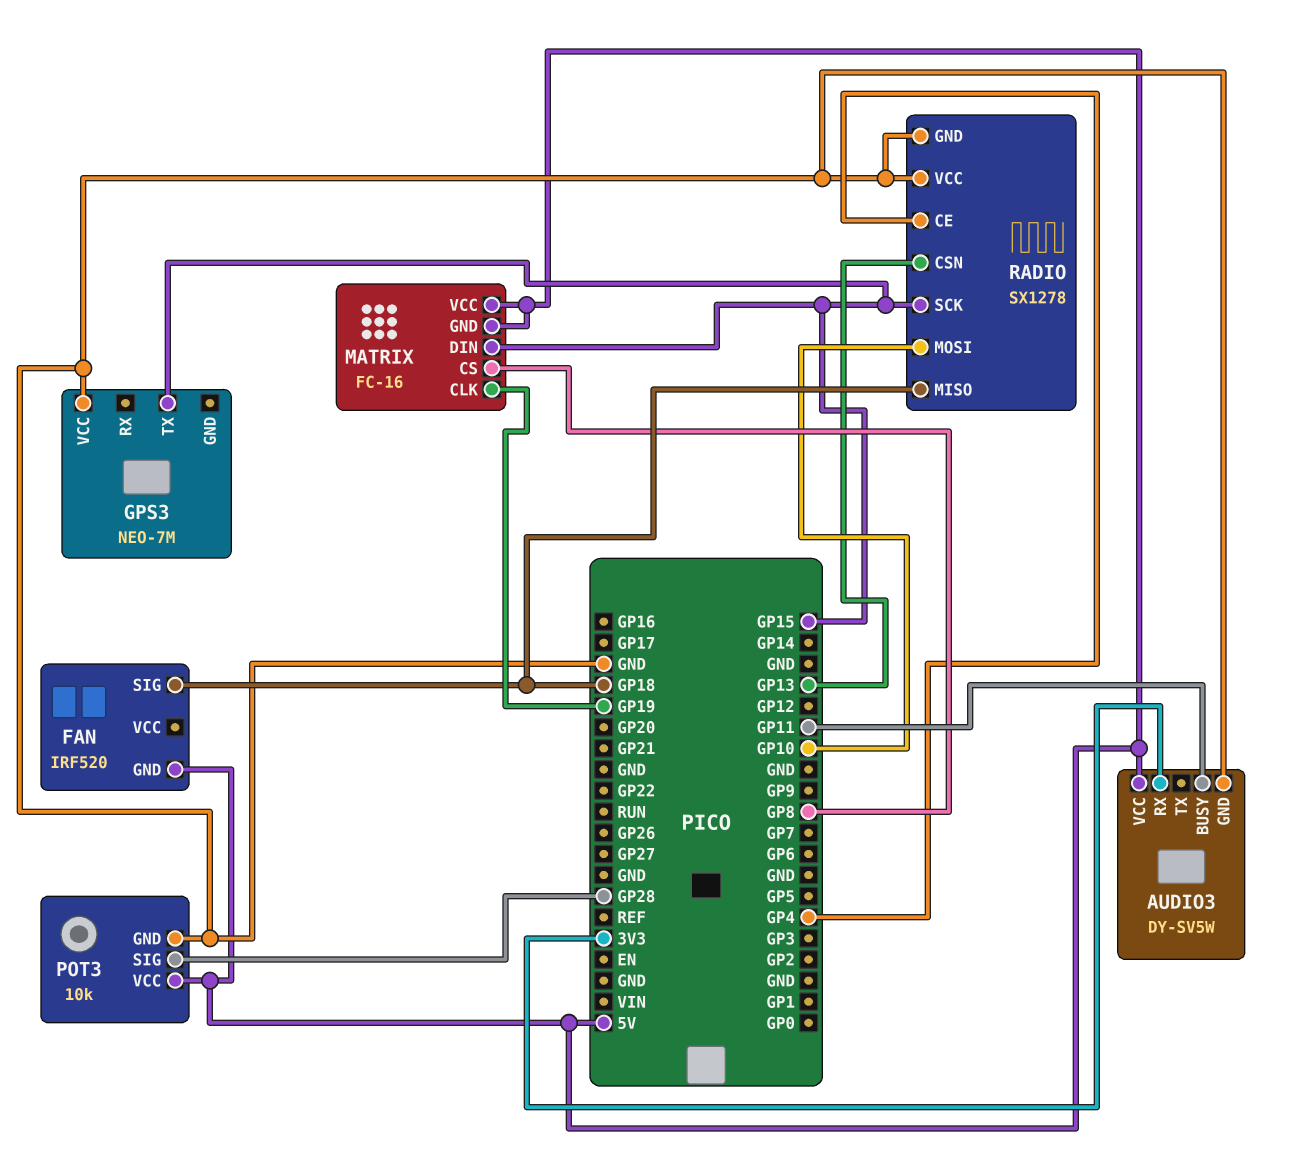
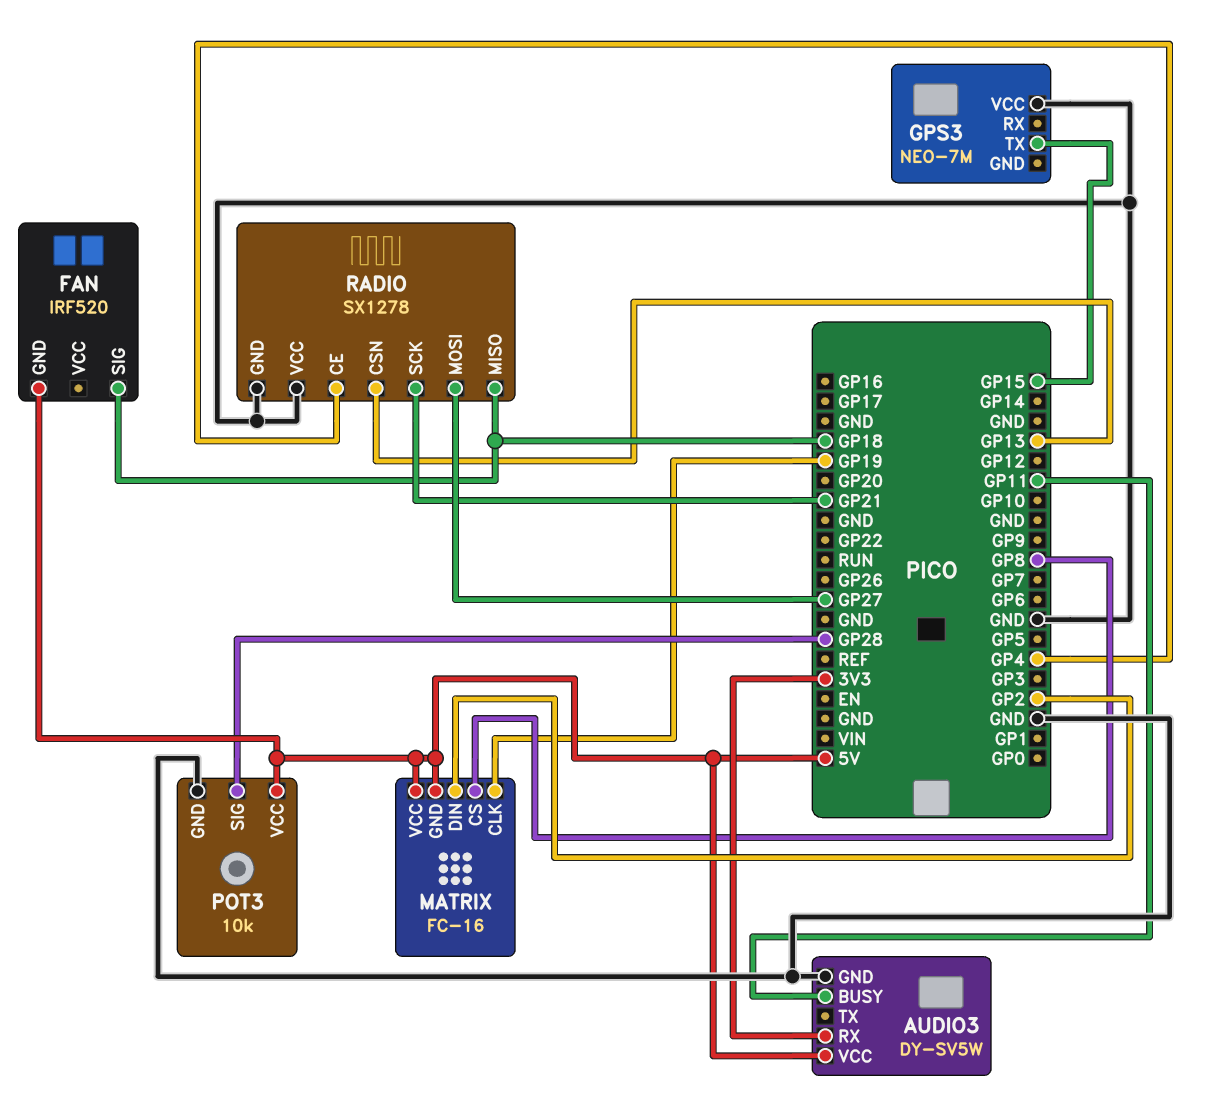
MATRIX pin DIN: GP15 -> GP2
RADIO pin MOSI: GP10 -> GP27
RADIO pin SCK: GP15 -> GP21

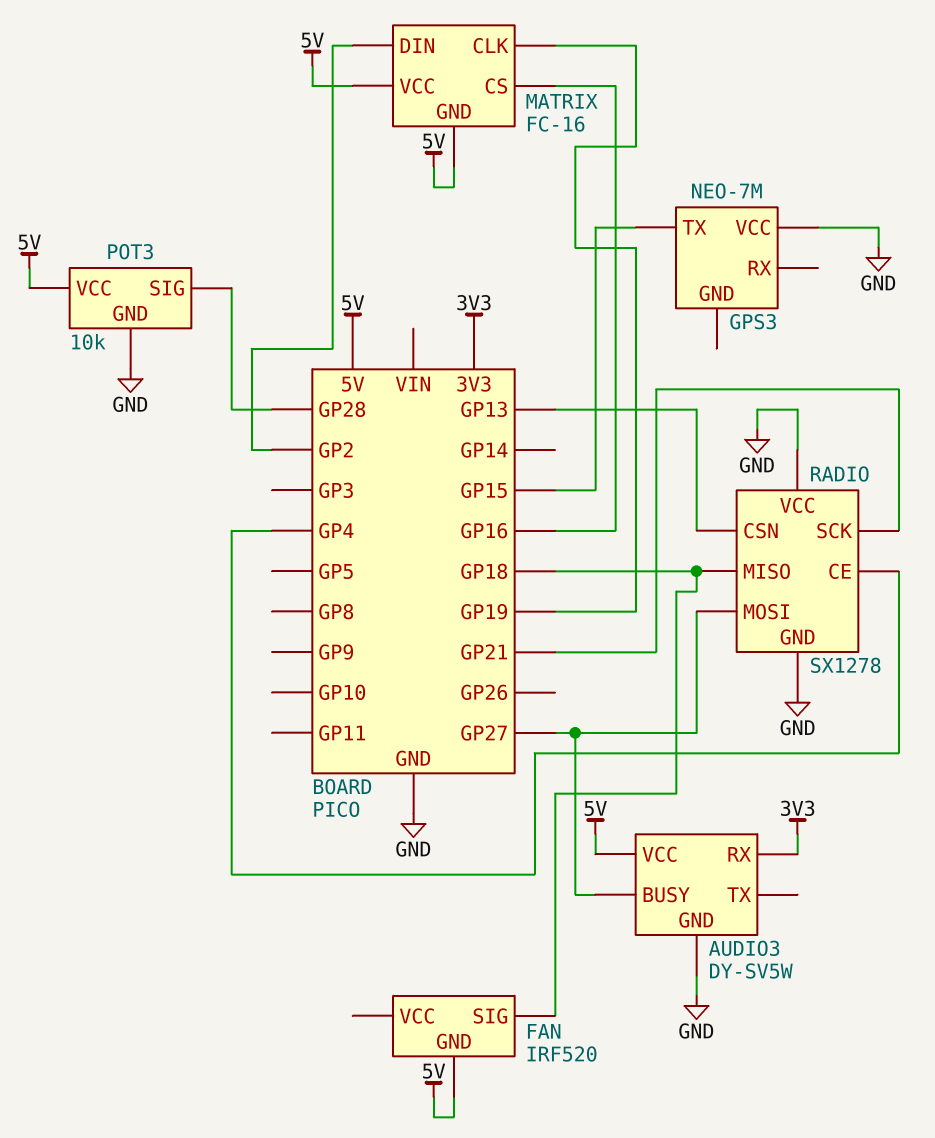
AUDIO3 pin BUSY: GP11 -> GP27
MATRIX pin CS: GP8 -> GP16

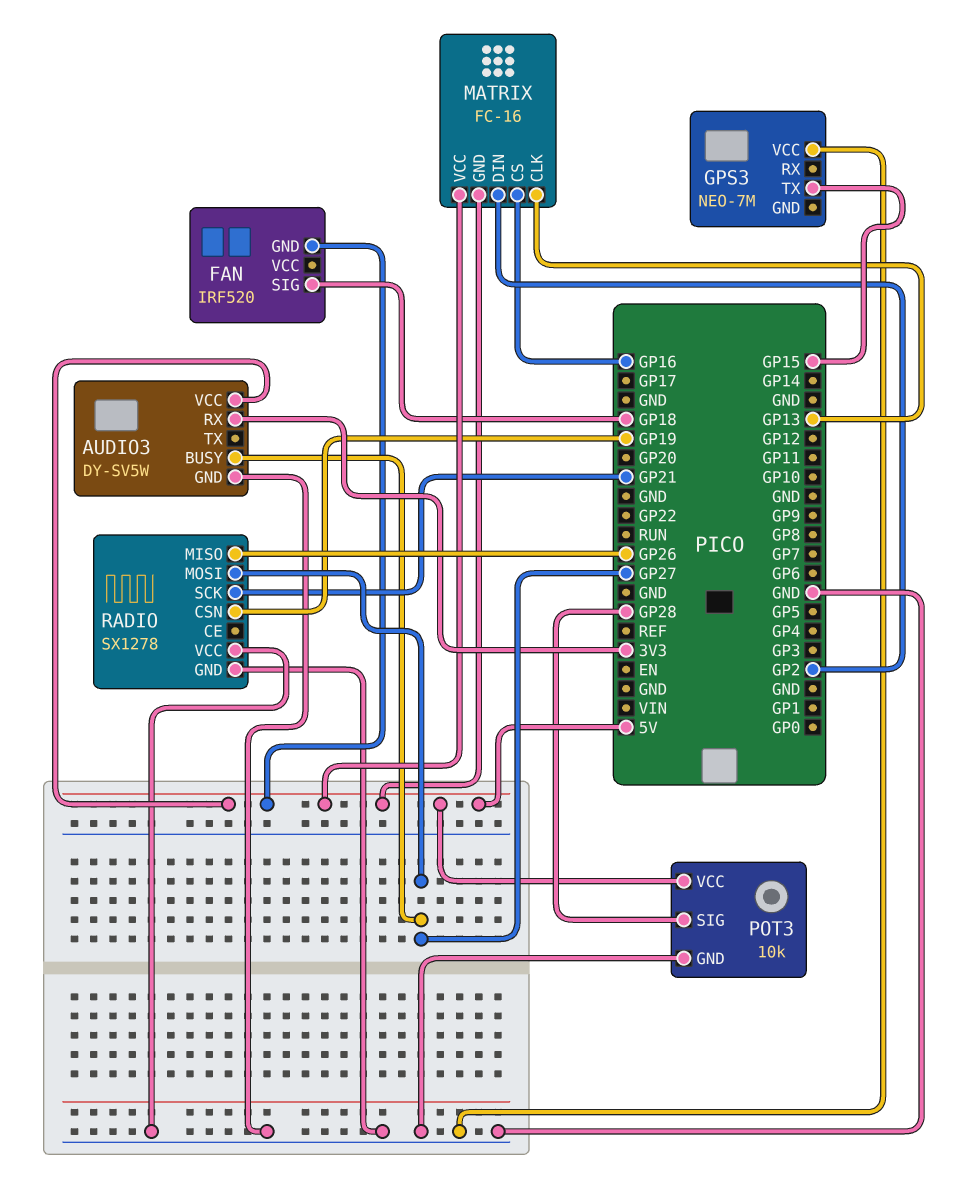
MATRIX pin CLK: GP19 -> GP13
RADIO pin CE: GP4 -> none
RADIO pin CSN: GP13 -> GP19
RADIO pin MISO: GP18 -> GP26

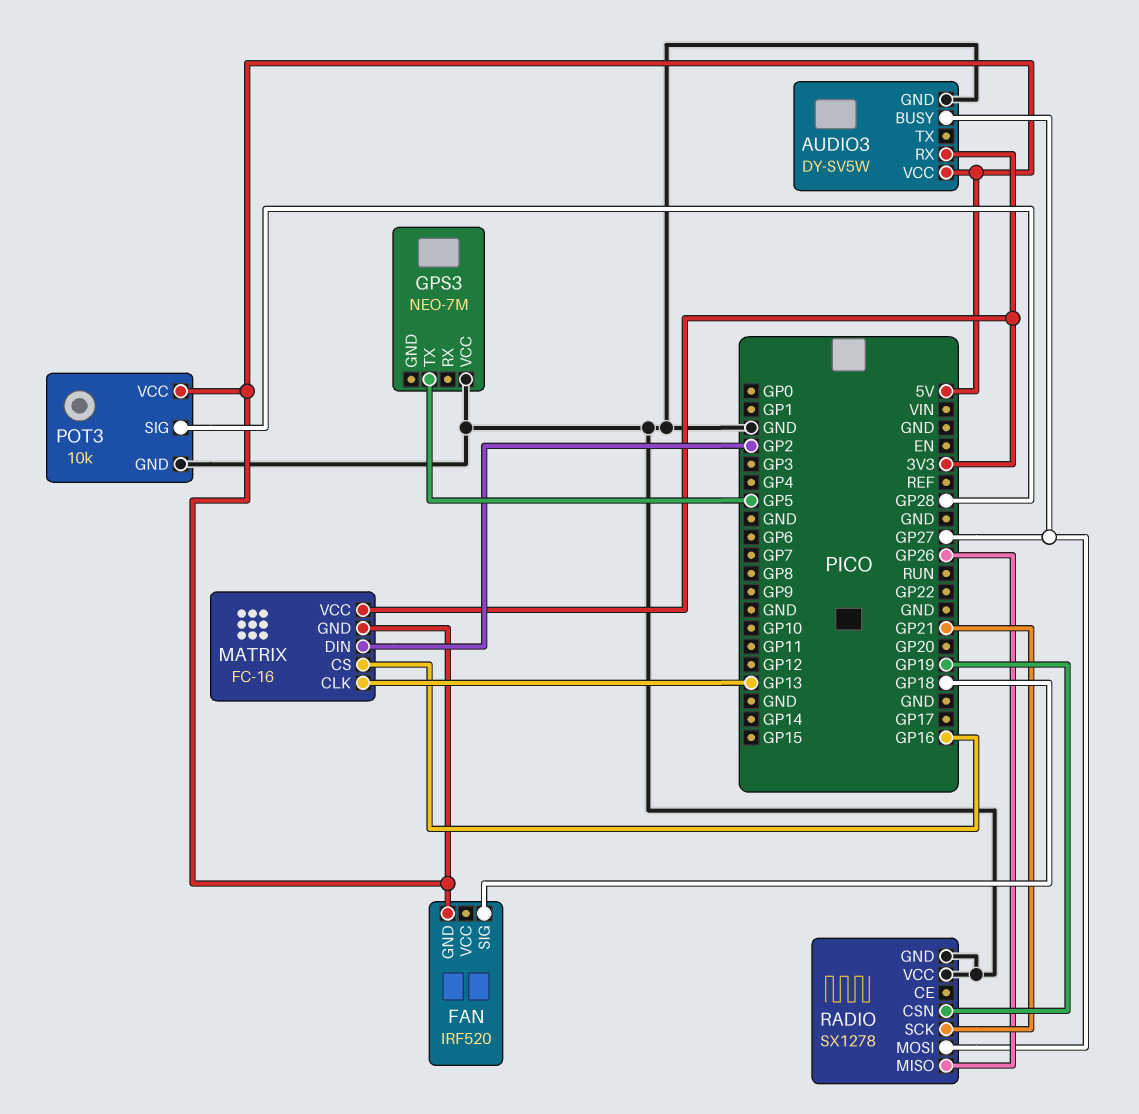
GPS3 pin TX: GP15 -> GP5
MATRIX pin VCC: 5V -> 3V3

